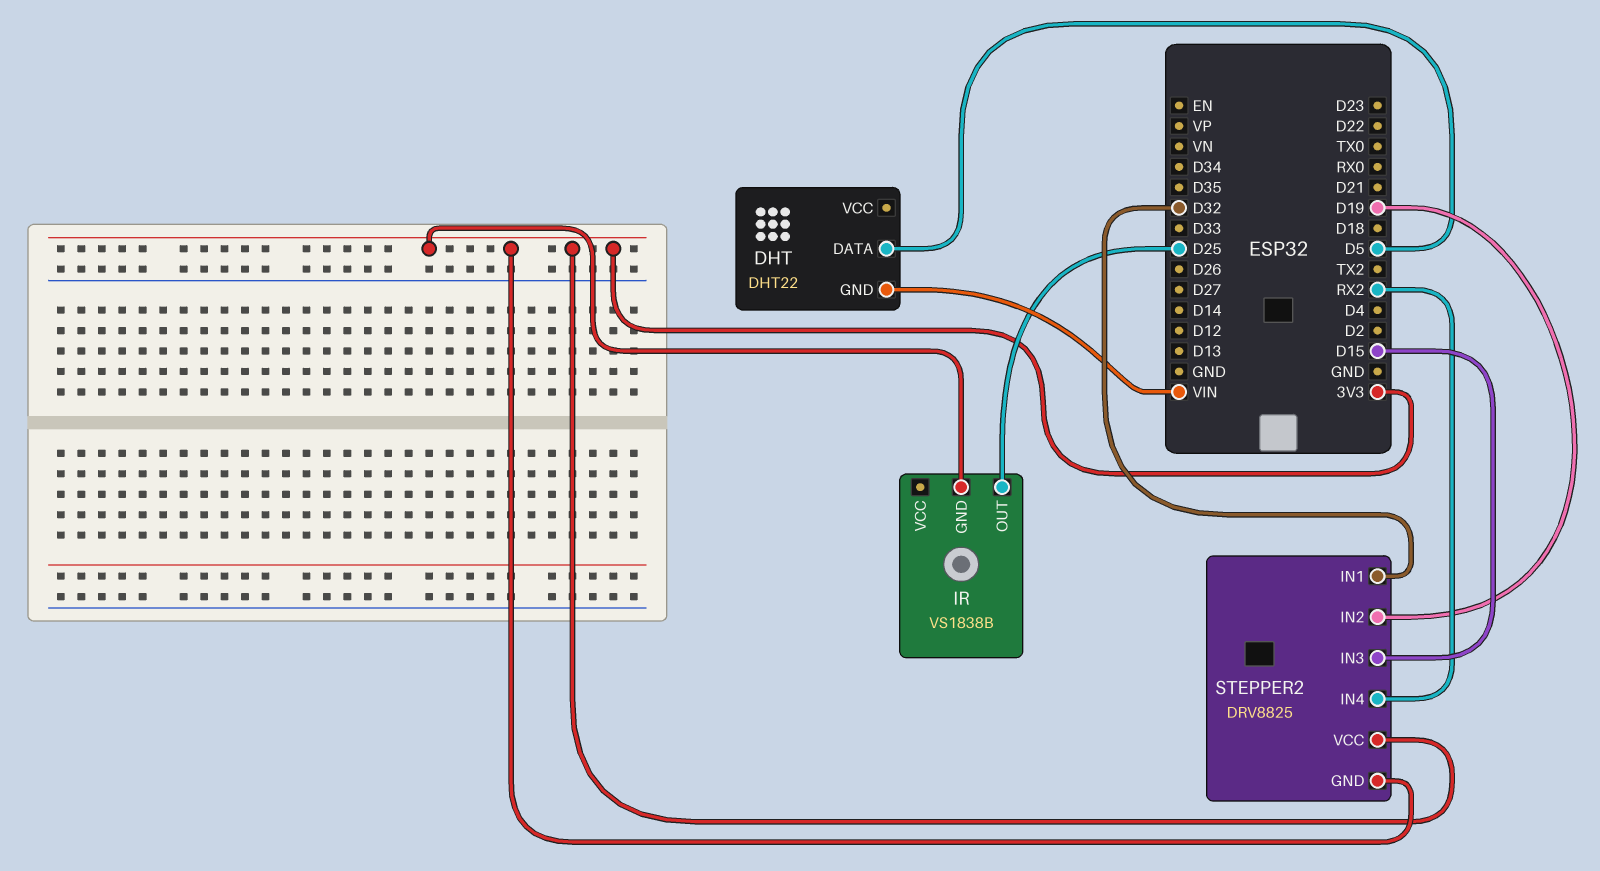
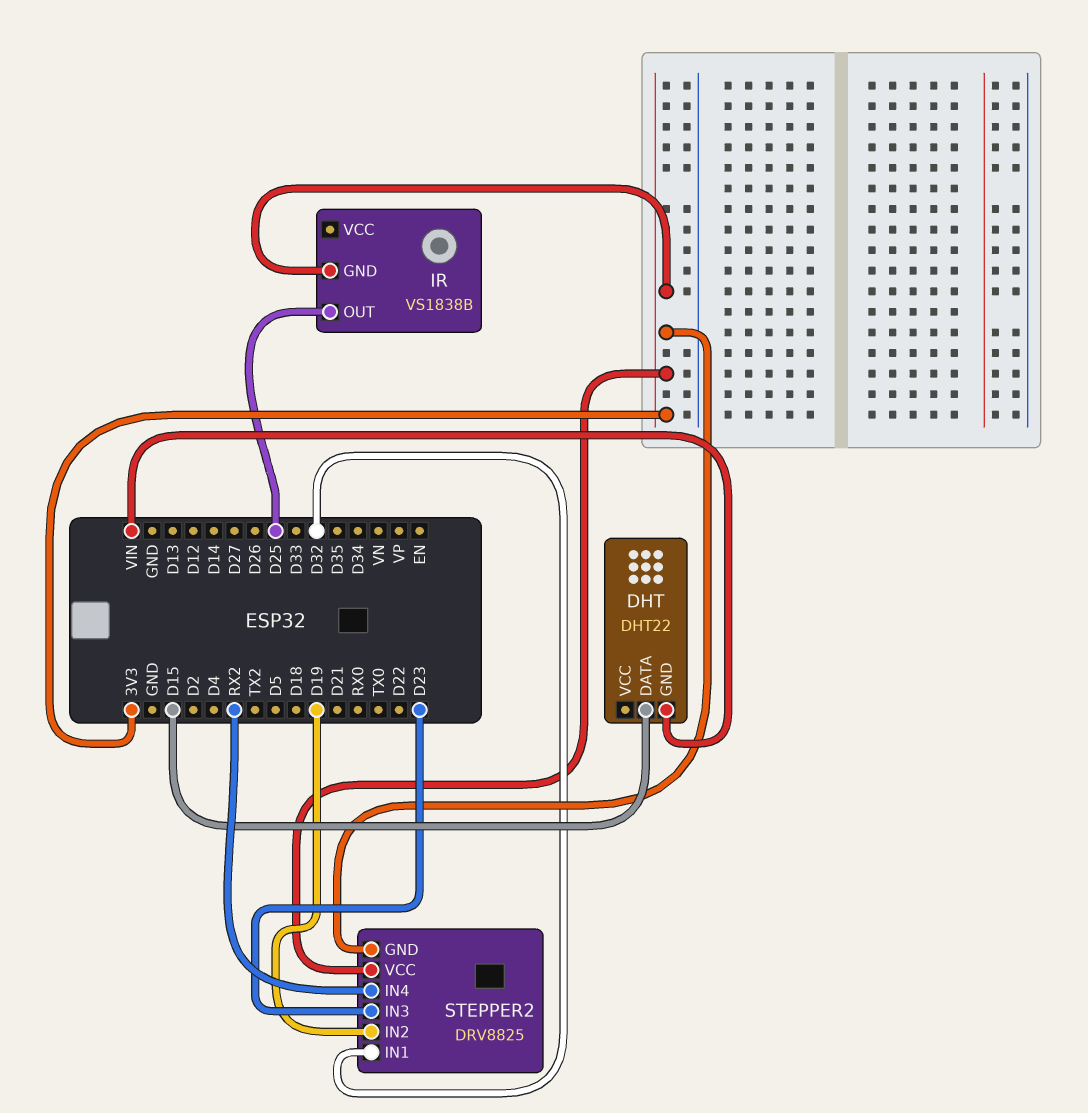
DHT pin DATA: D5 -> D15
STEPPER2 pin IN3: D15 -> D23

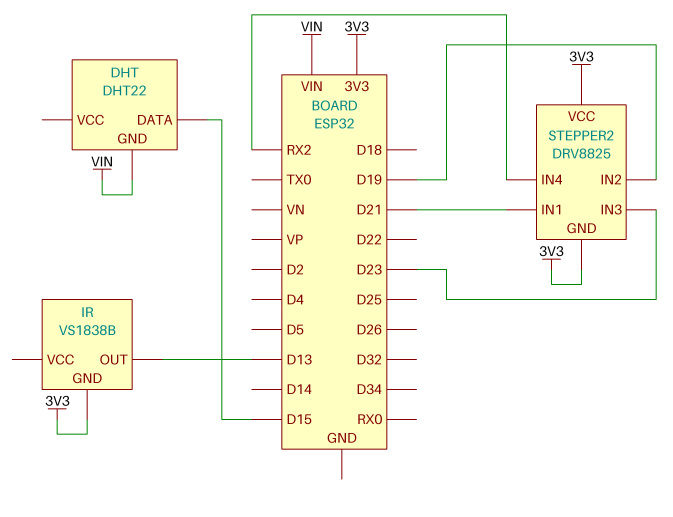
IR pin OUT: D25 -> D13
STEPPER2 pin IN1: D32 -> D21

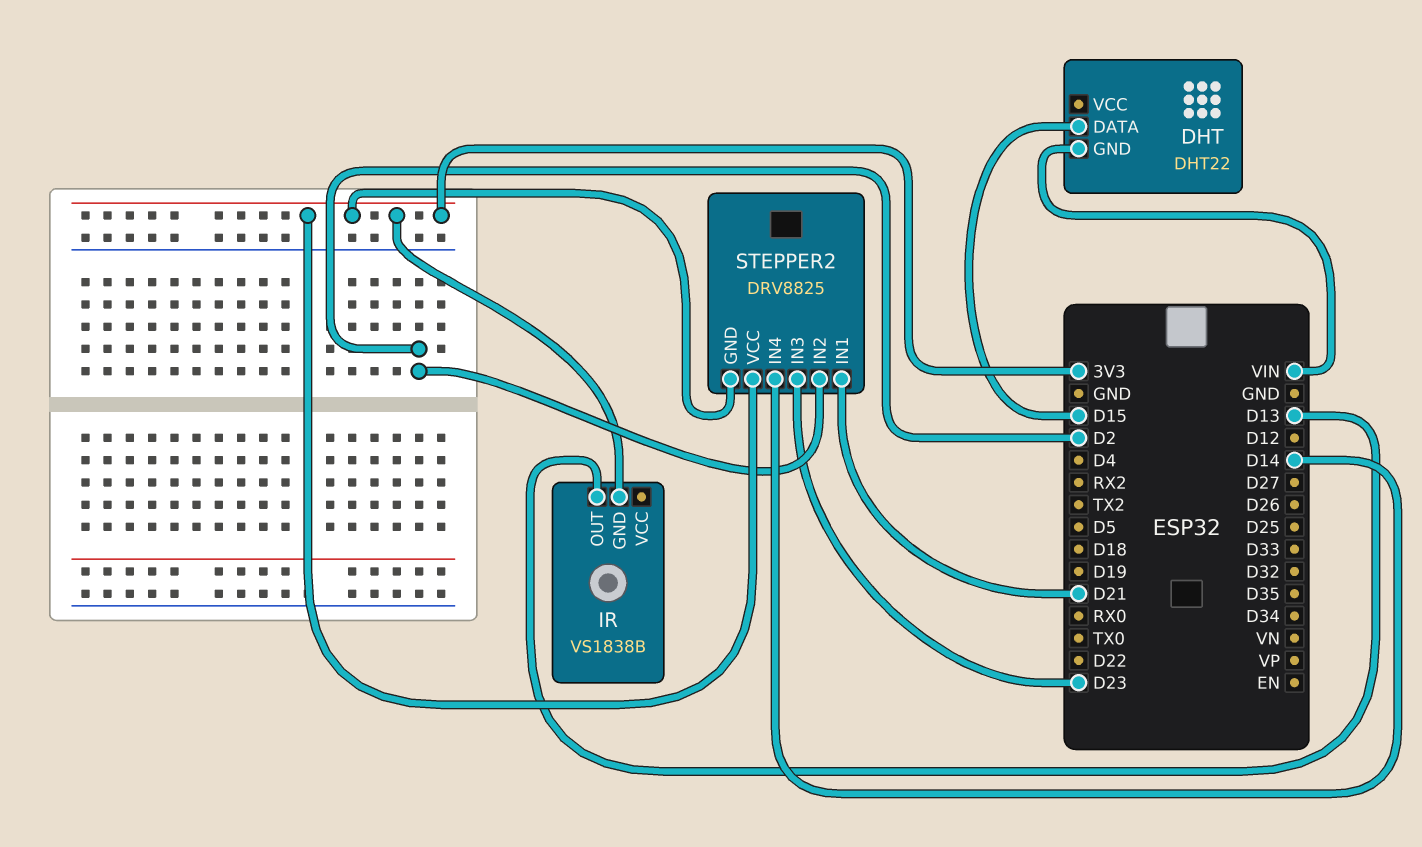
STEPPER2 pin IN2: D19 -> D2
STEPPER2 pin IN4: RX2 -> D14

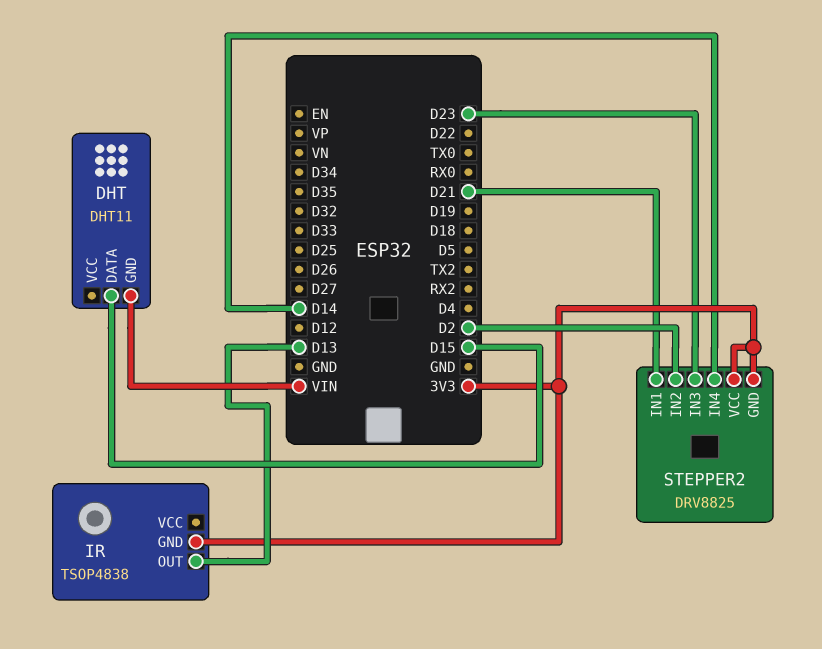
DHT: DHT22 -> DHT11
IR: VS1838B -> TSOP4838

